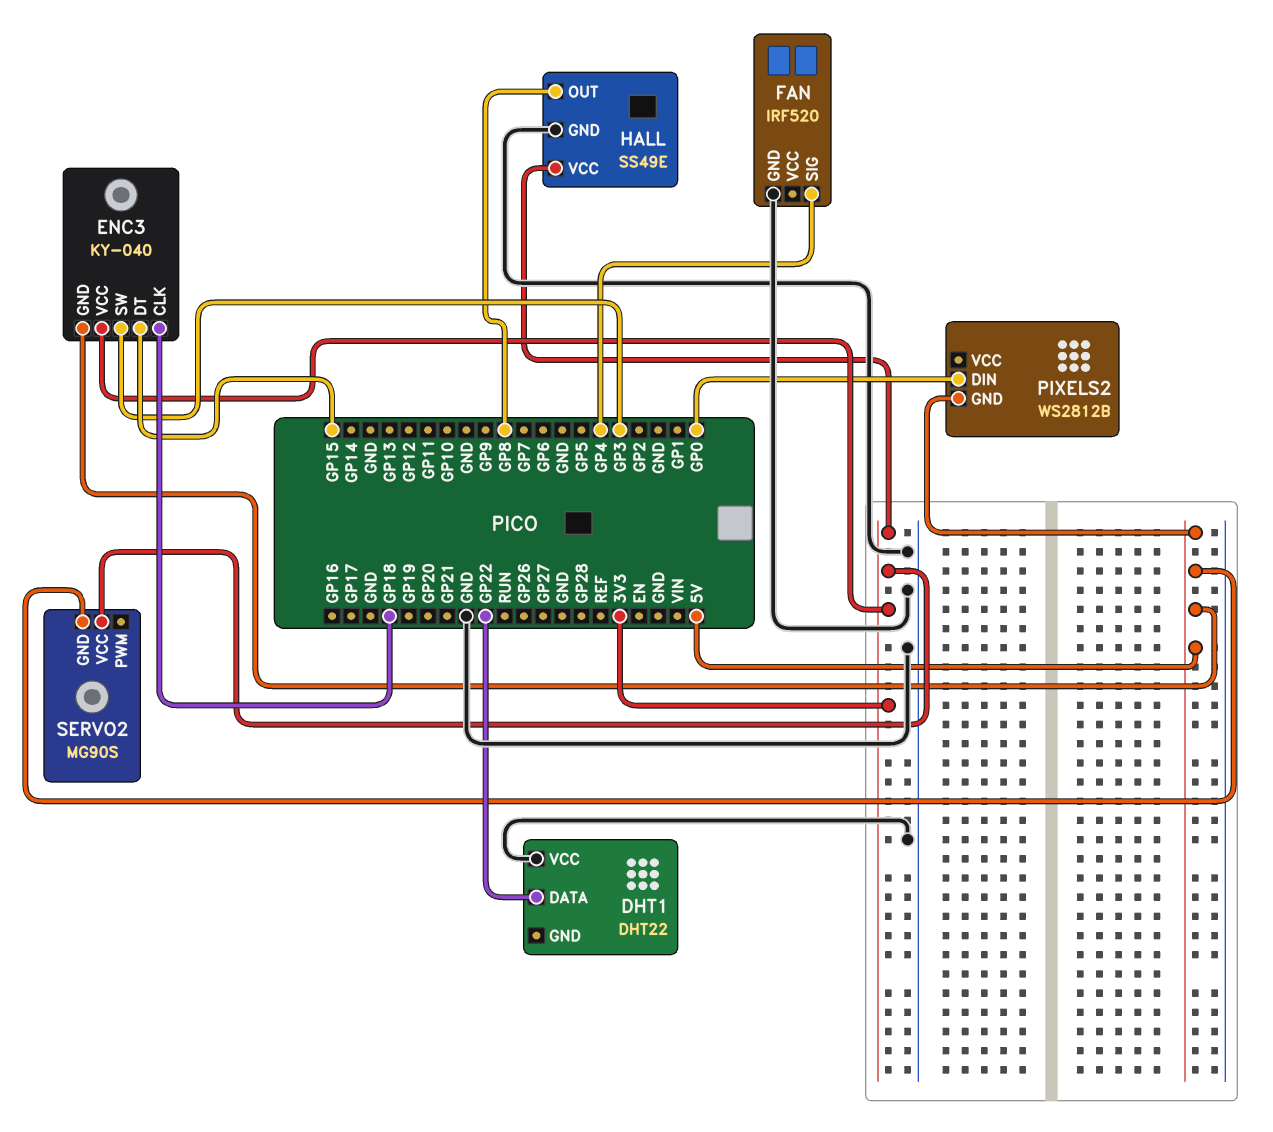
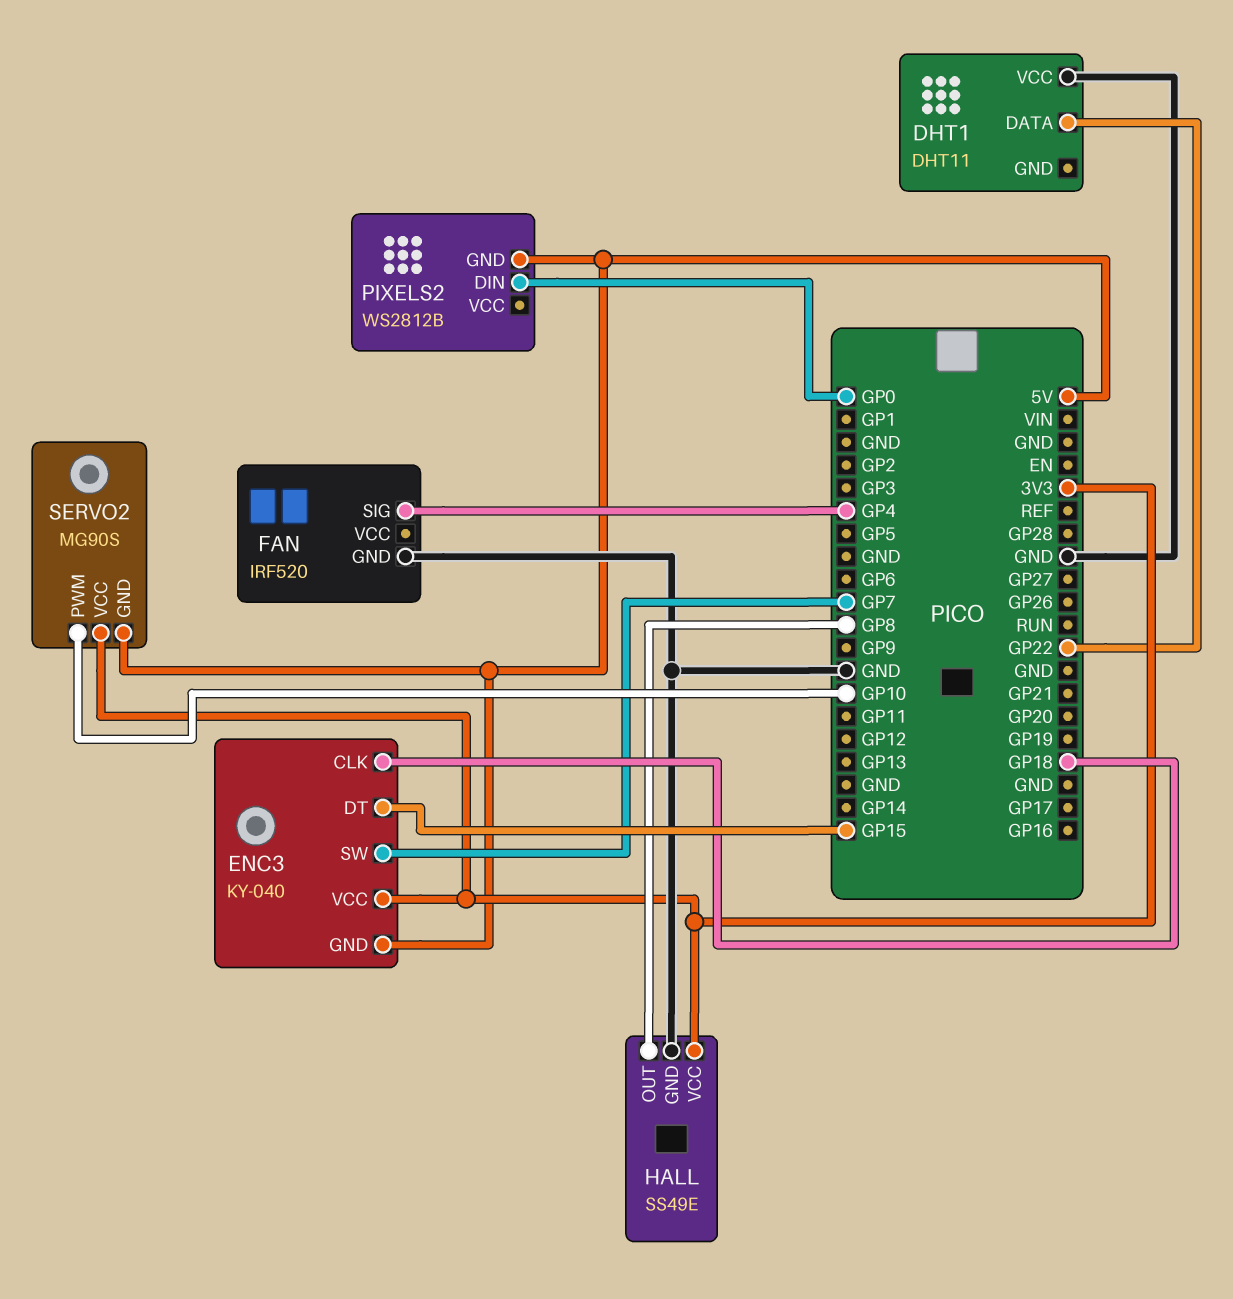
DHT1: DHT22 -> DHT11
ENC3 pin SW: GP3 -> GP7
SERVO2 pin PWM: none -> GP10

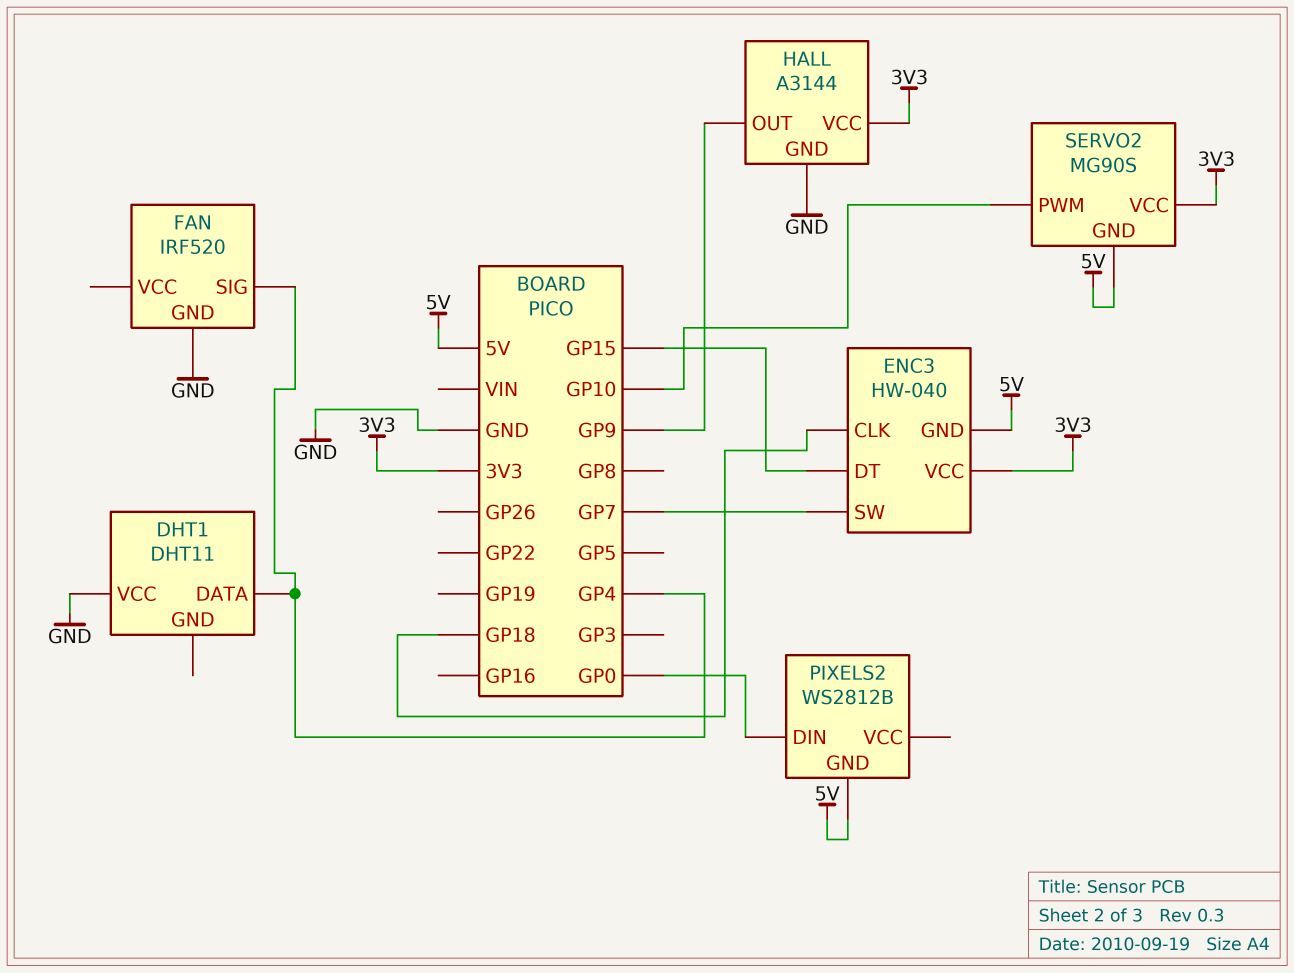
DHT1 pin DATA: GP22 -> GP4
ENC3: KY-040 -> HW-040
HALL: SS49E -> A3144
HALL pin OUT: GP8 -> GP9

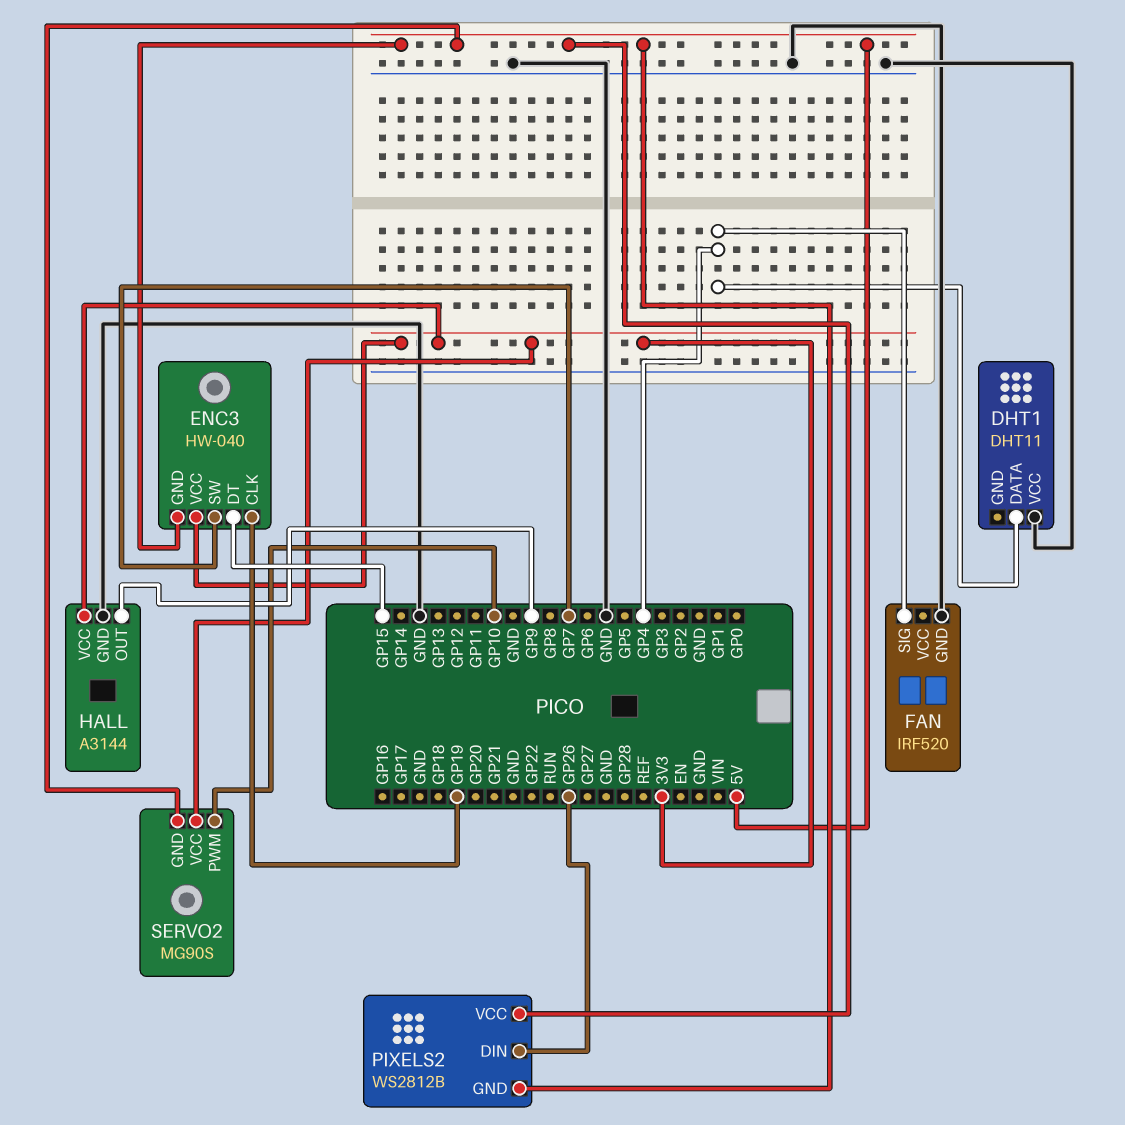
ENC3 pin CLK: GP18 -> GP19
PIXELS2 pin DIN: GP0 -> GP26
PIXELS2 pin VCC: none -> 5V

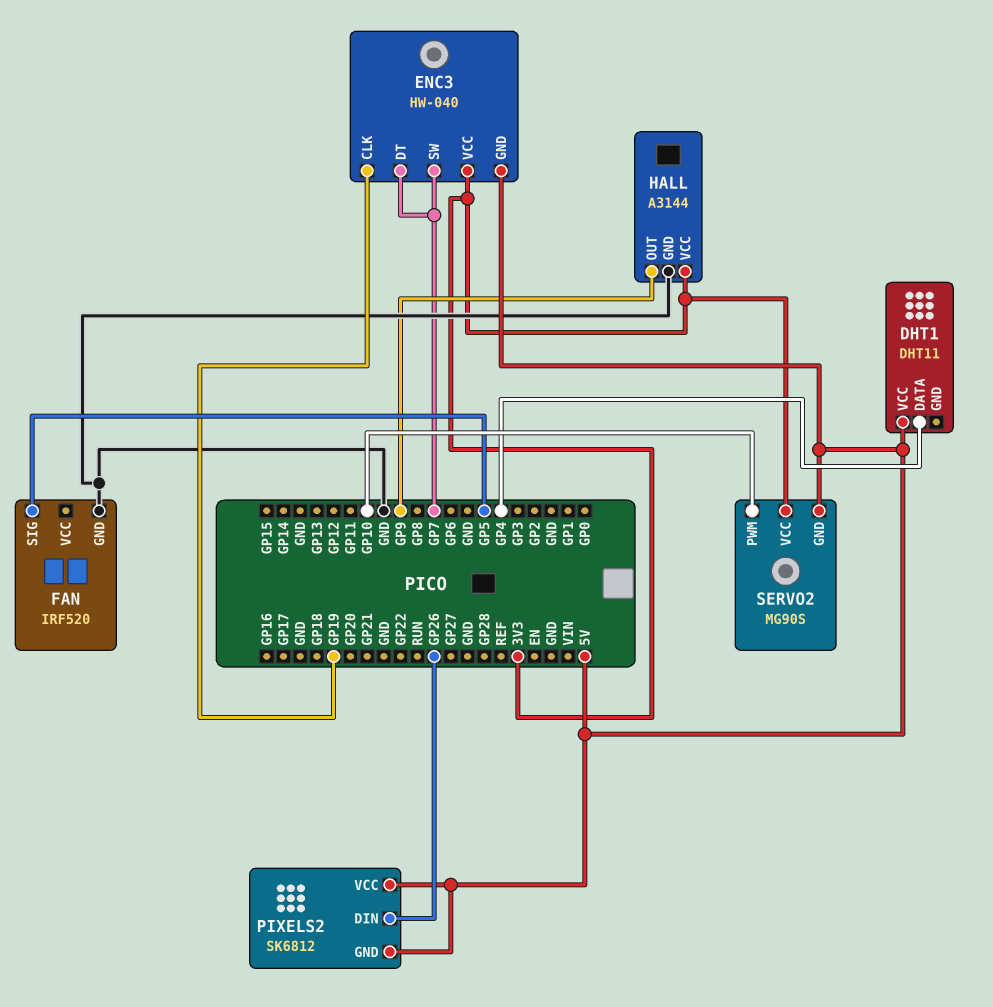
DHT1 pin VCC: GND -> 5V
ENC3 pin DT: GP15 -> GP7
FAN pin SIG: GP4 -> GP5
PIXELS2: WS2812B -> SK6812

